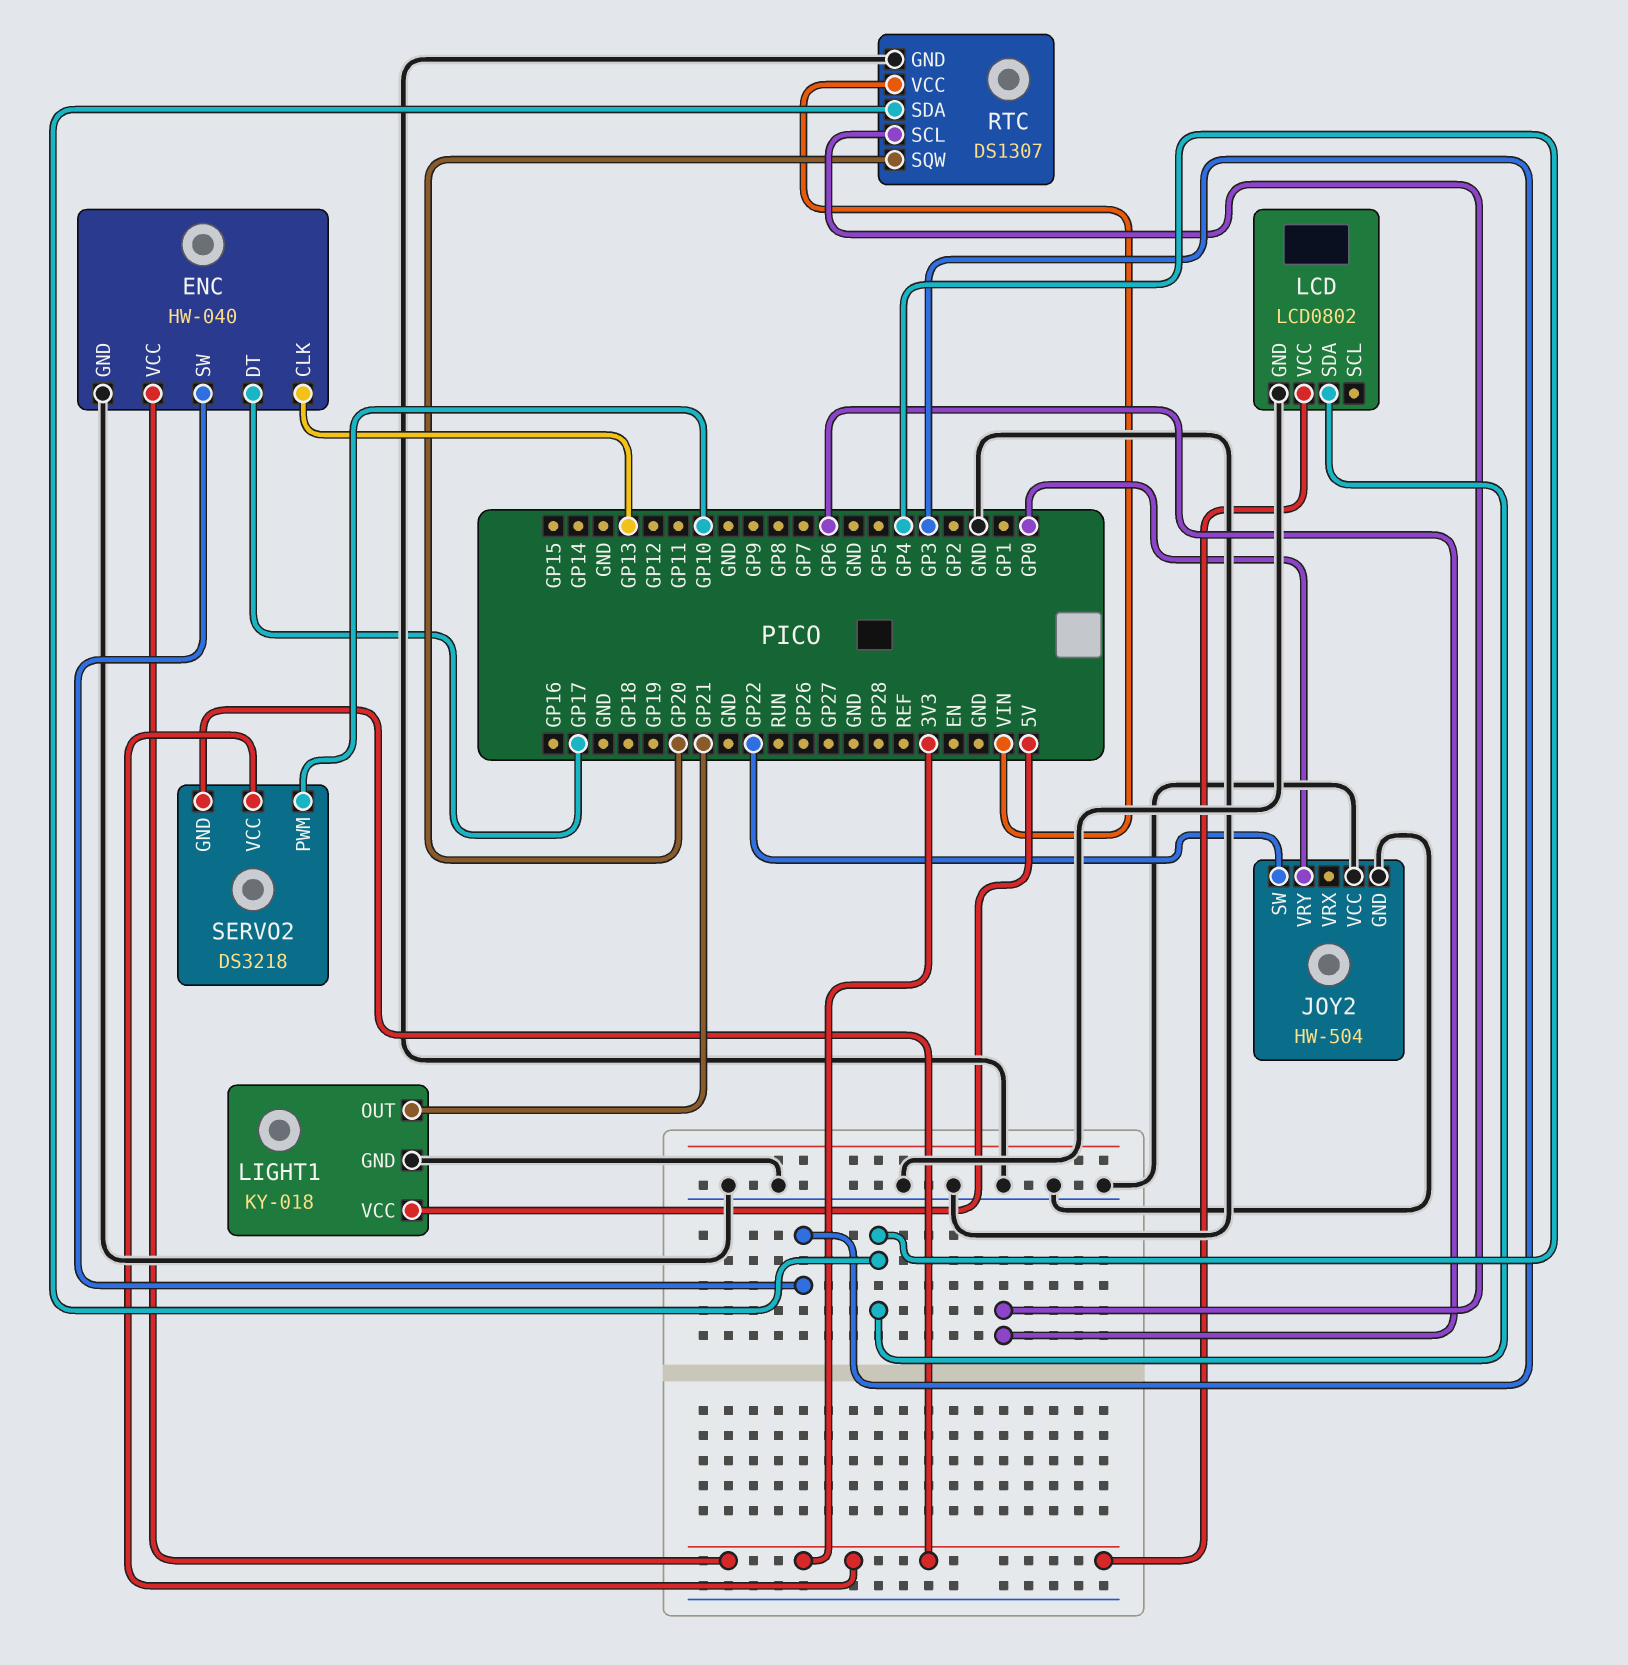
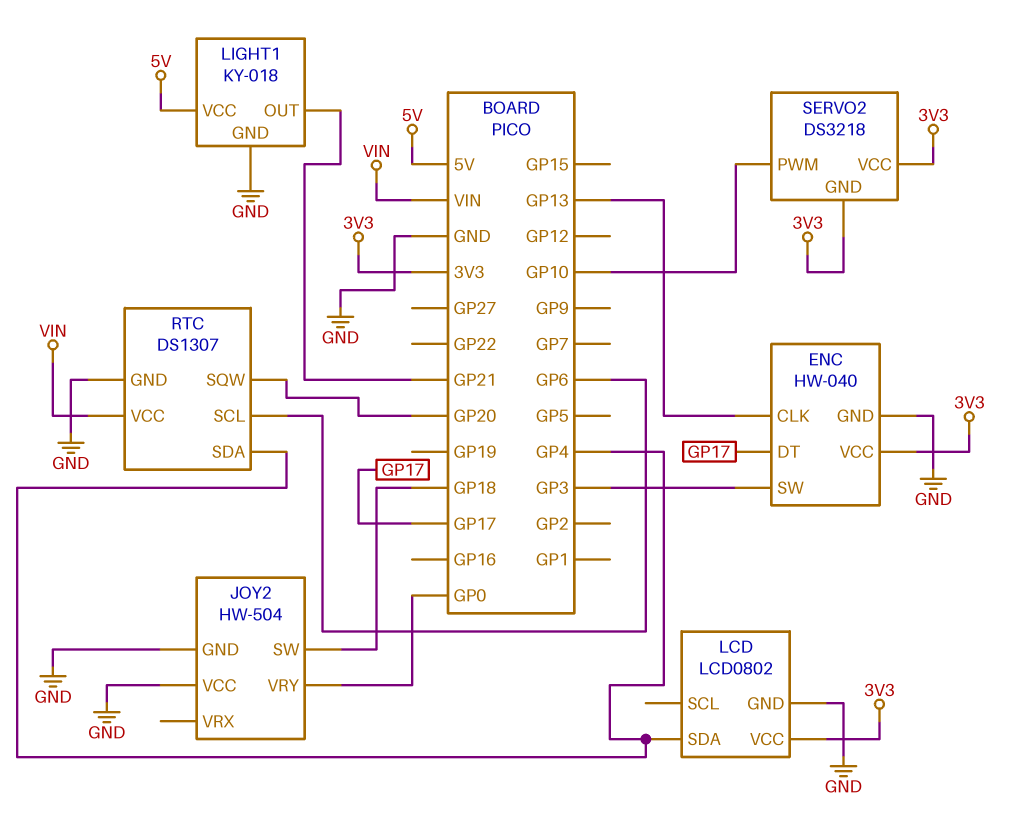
JOY2 pin SW: GP22 -> GP18

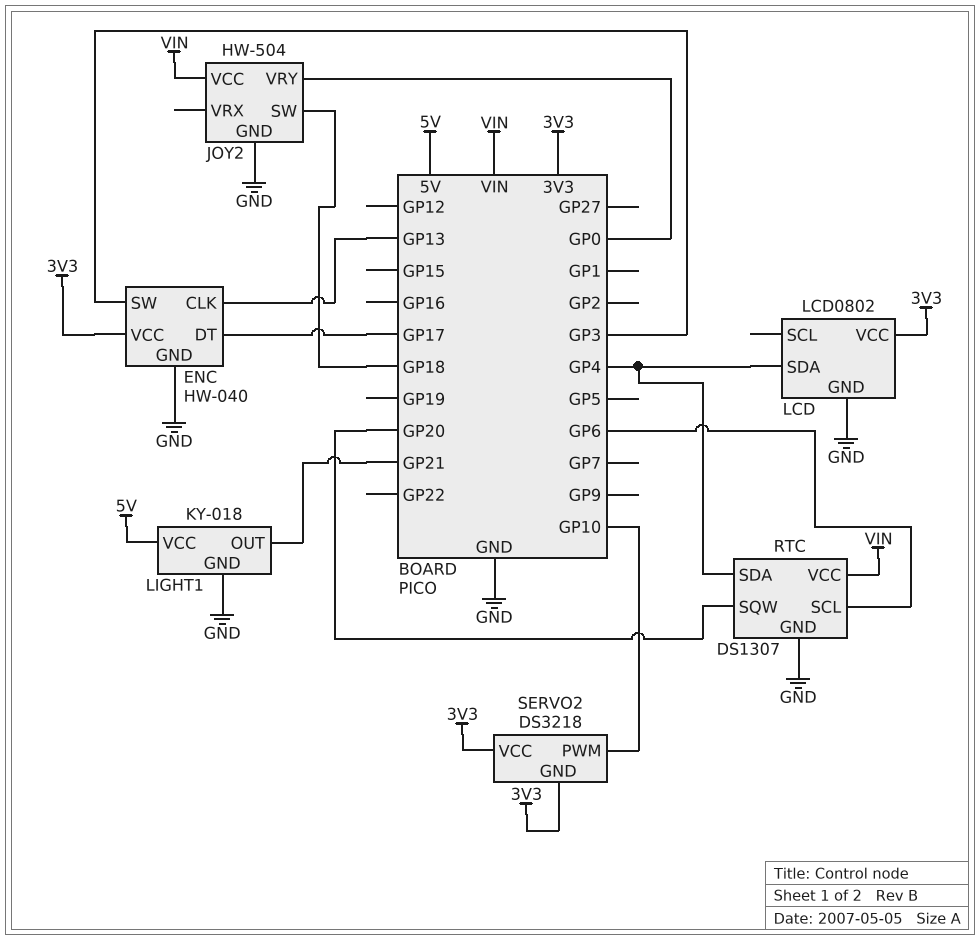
JOY2 pin VCC: GND -> VIN

